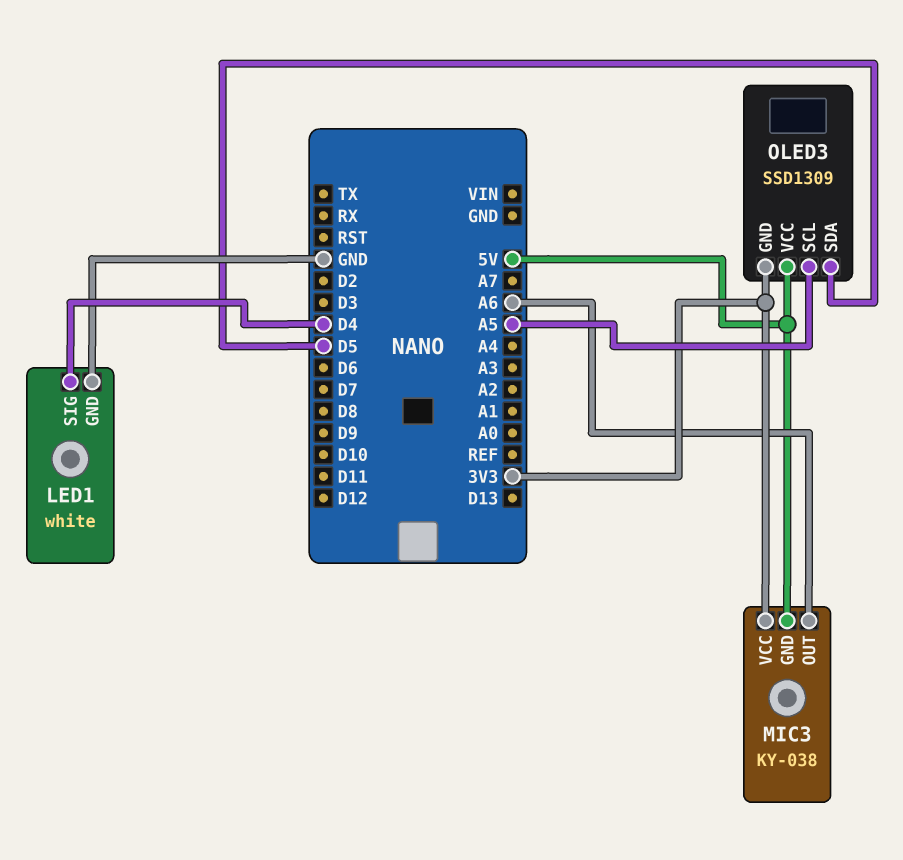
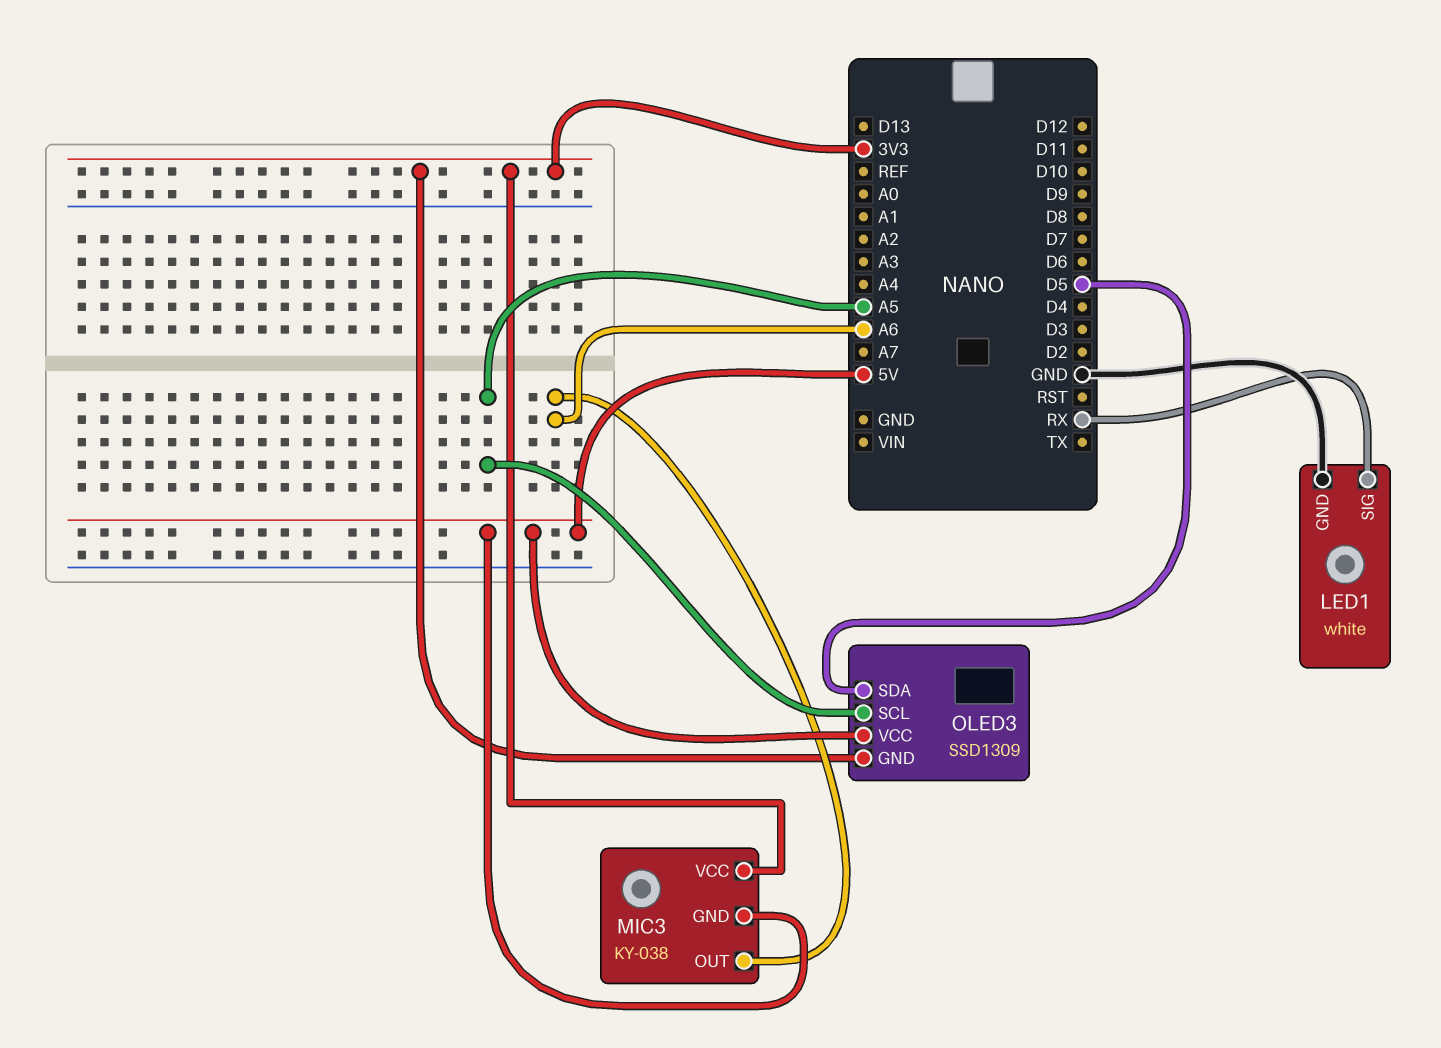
LED1 pin SIG: D4 -> RX

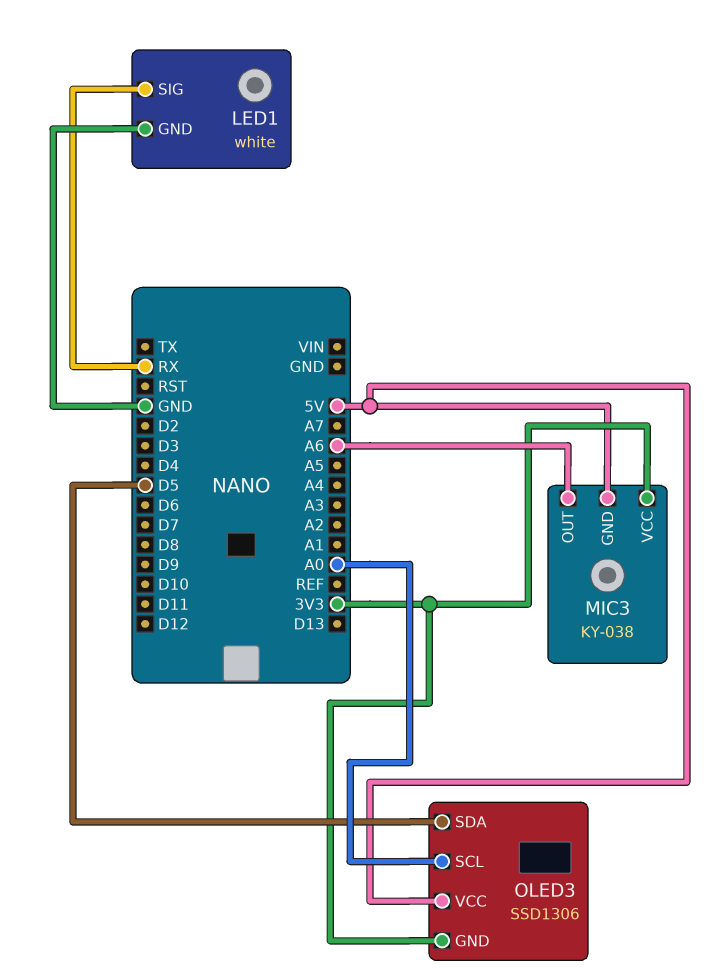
OLED3: SSD1309 -> SSD1306
OLED3 pin SCL: A5 -> A0

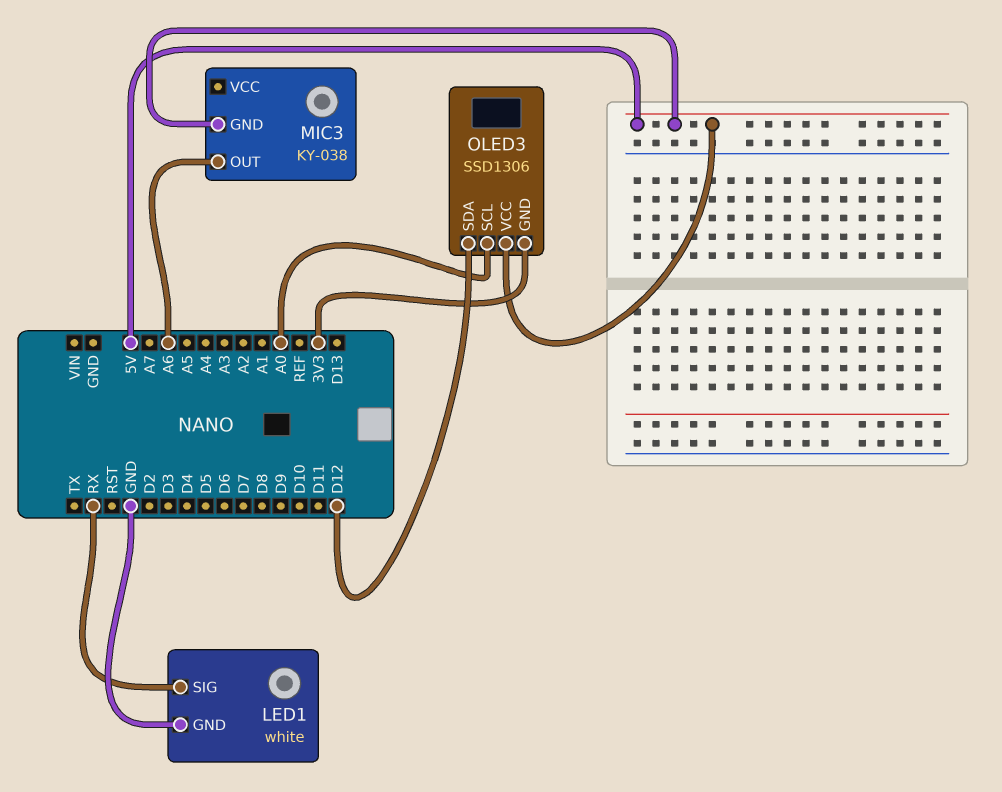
MIC3 pin VCC: 3V3 -> none
OLED3 pin SDA: D5 -> D12

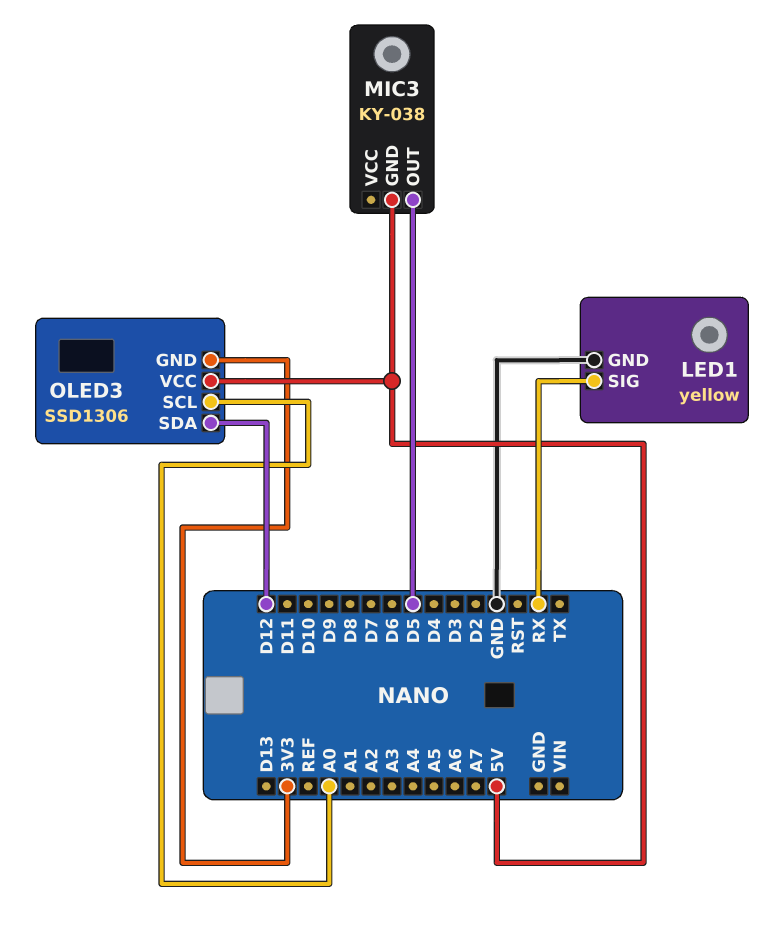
LED1: white -> yellow
MIC3 pin OUT: A6 -> D5

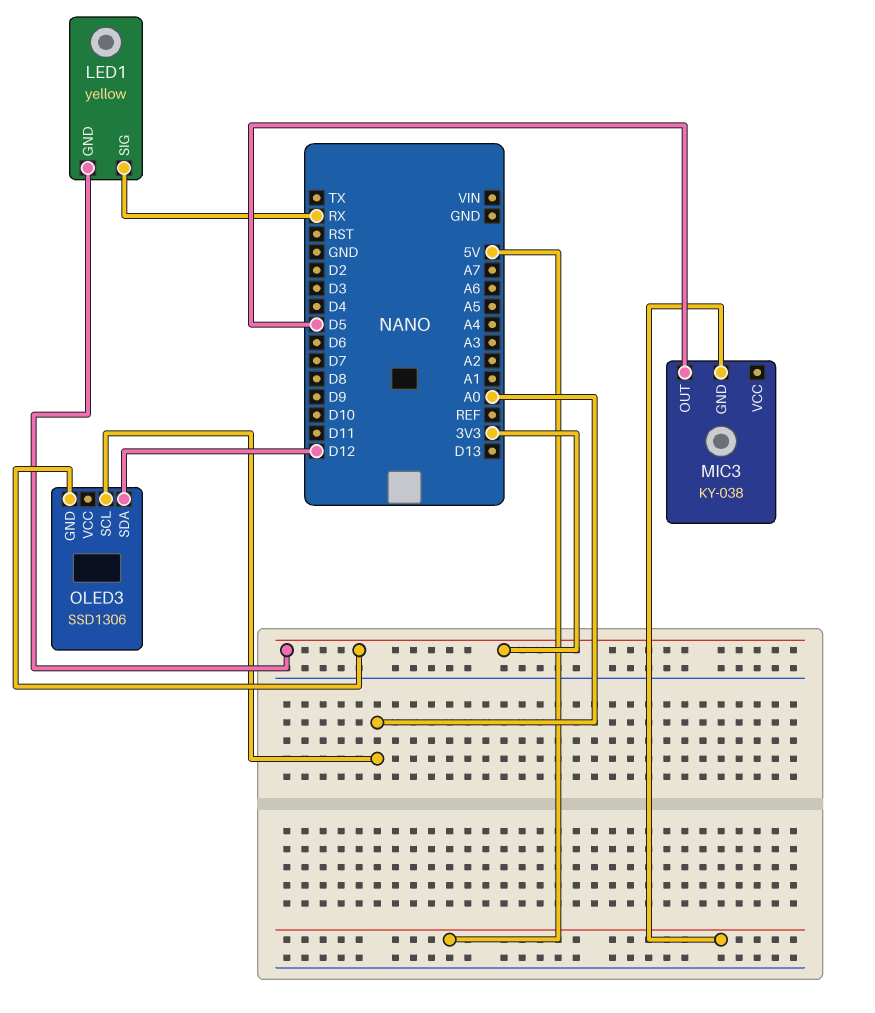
LED1 pin GND: GND -> 3V3
OLED3 pin VCC: 5V -> none

